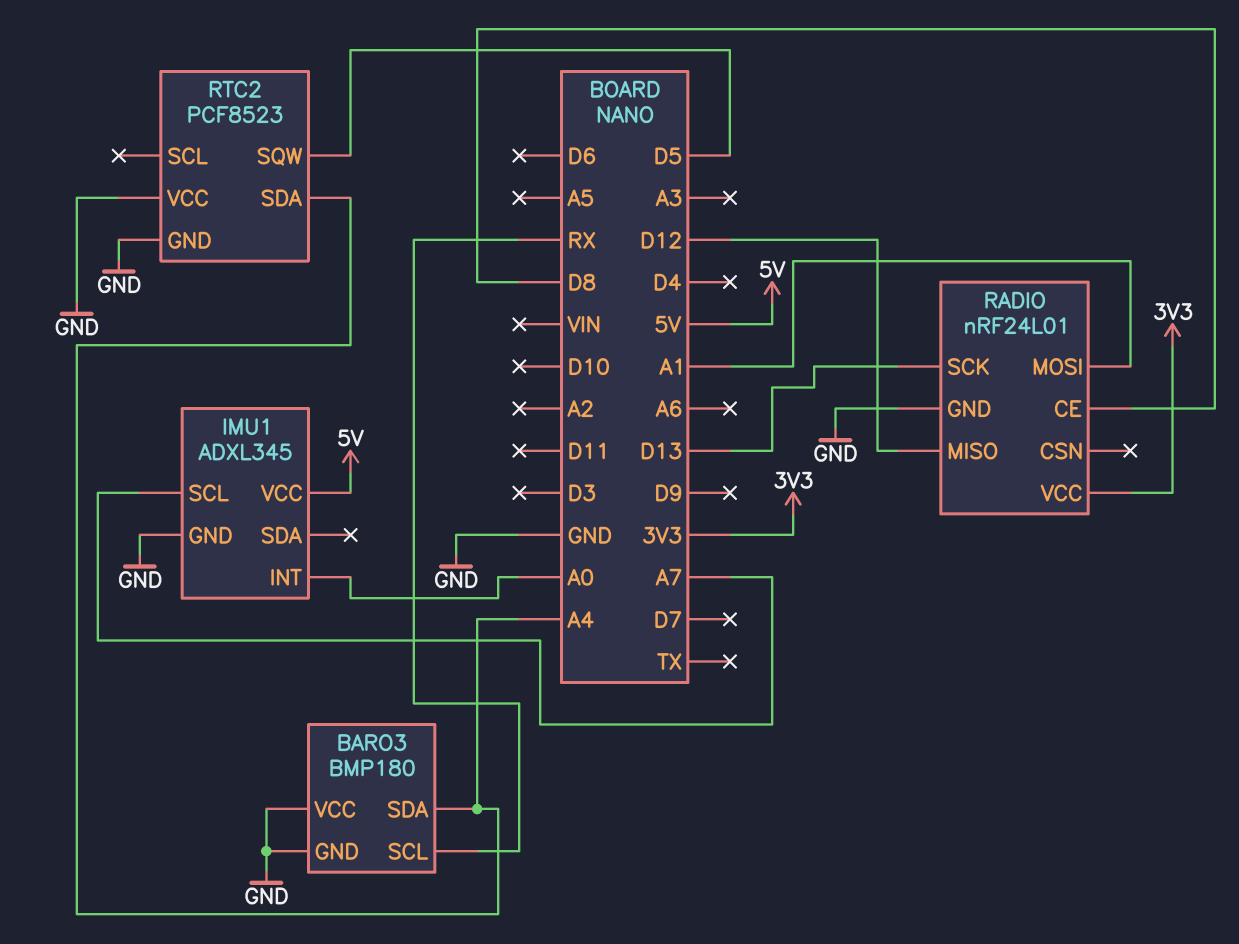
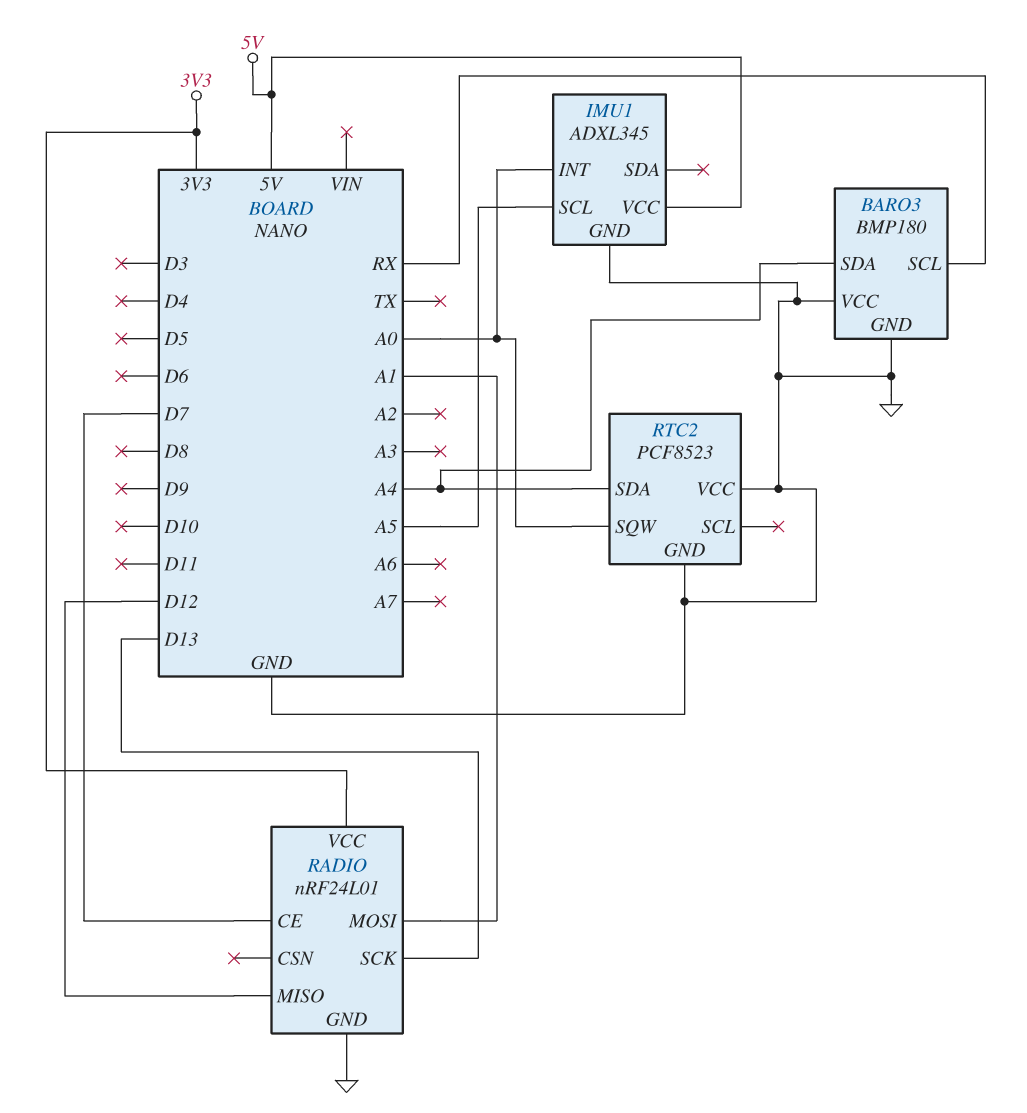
IMU1 pin SCL: A7 -> A5
RADIO pin CE: D8 -> D7
RTC2 pin SQW: D5 -> A0

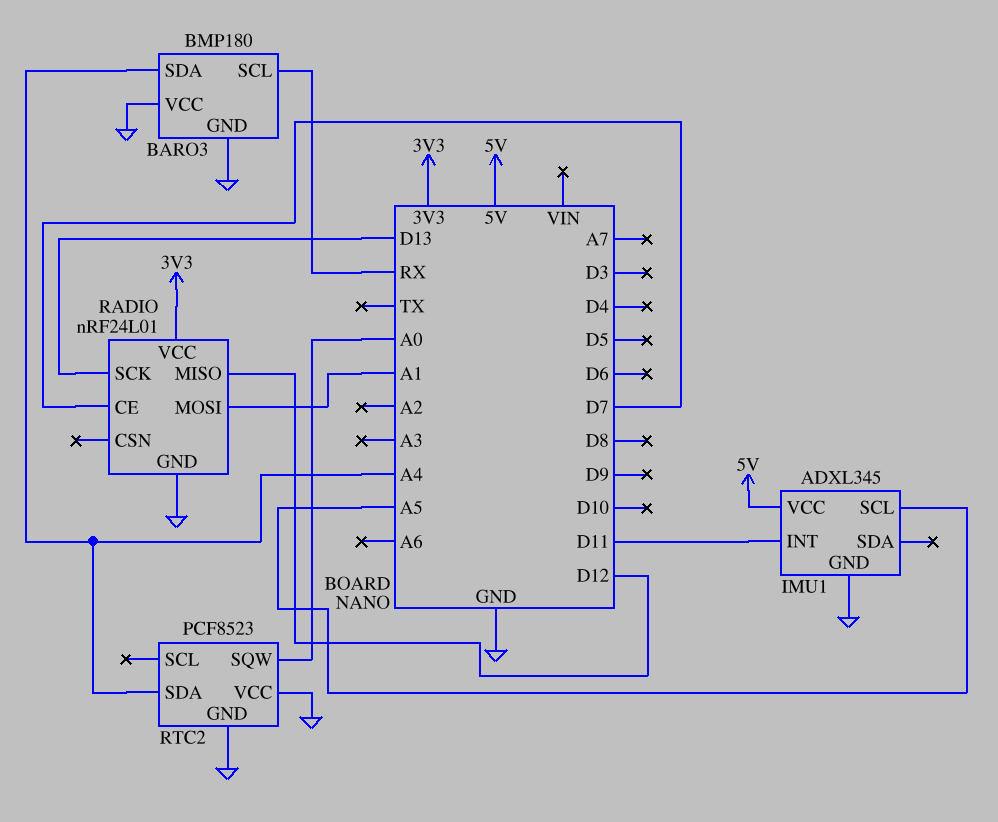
IMU1 pin INT: A0 -> D11

